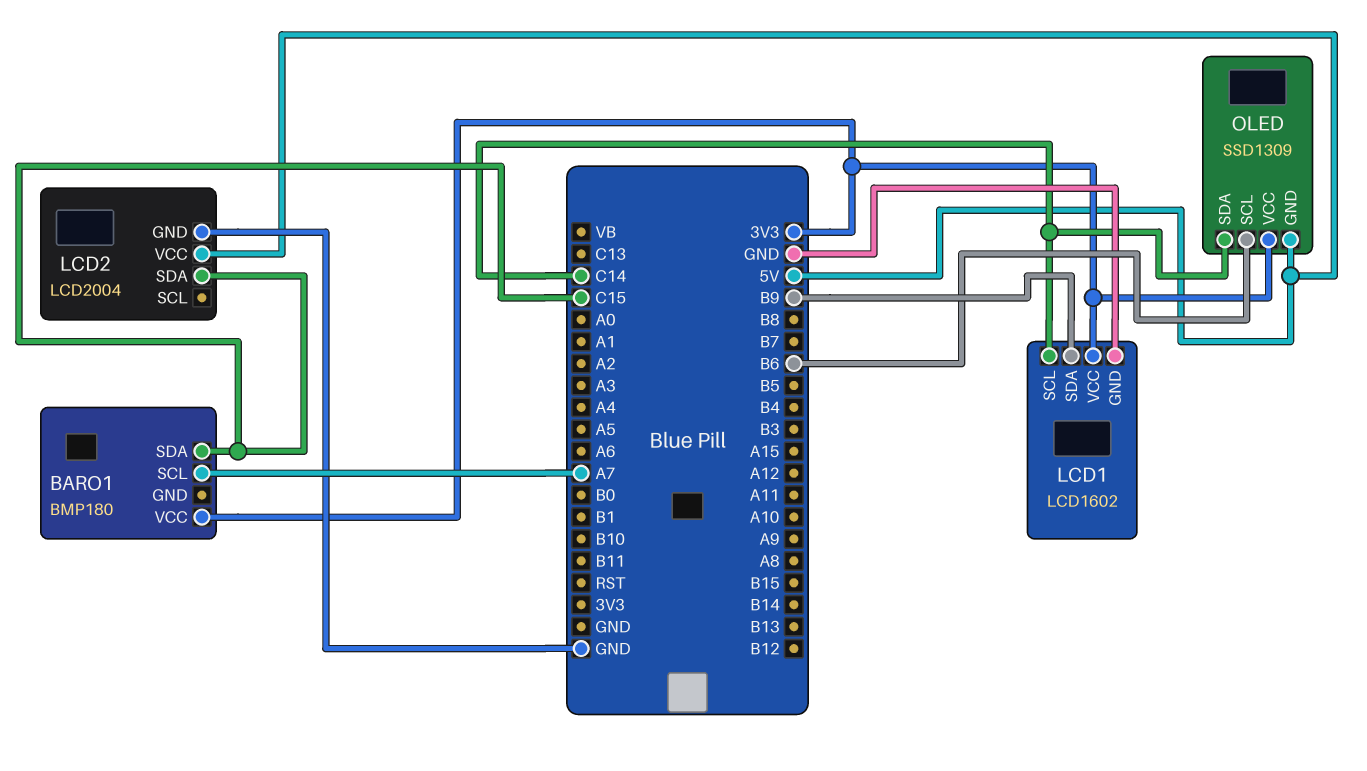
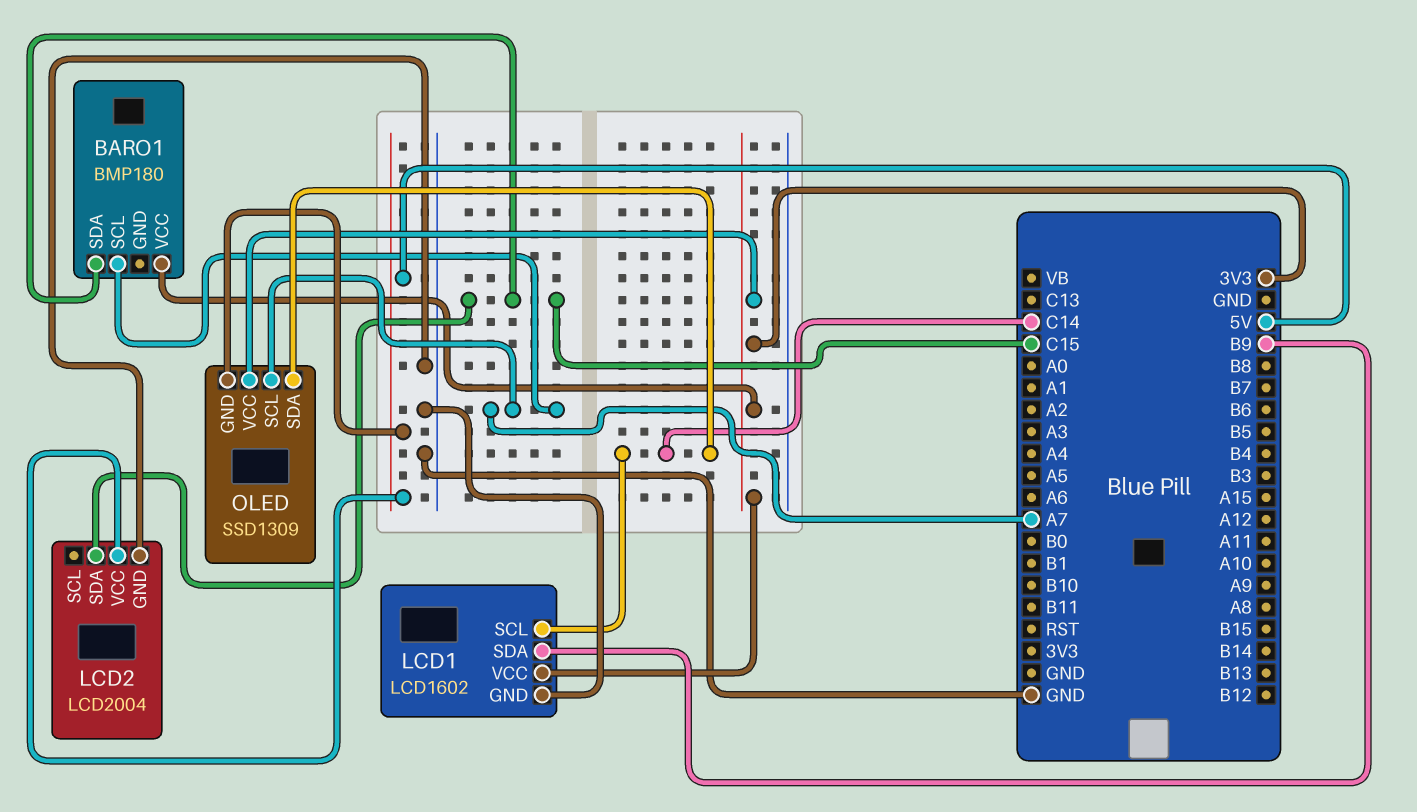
OLED pin SCL: B6 -> A7

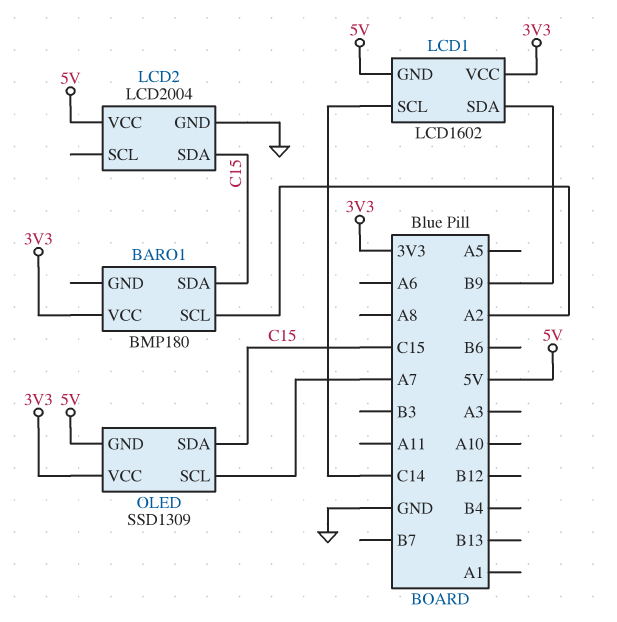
BARO1 pin SCL: A7 -> A2
LCD1 pin GND: GND -> 5V
OLED pin SDA: C14 -> C15

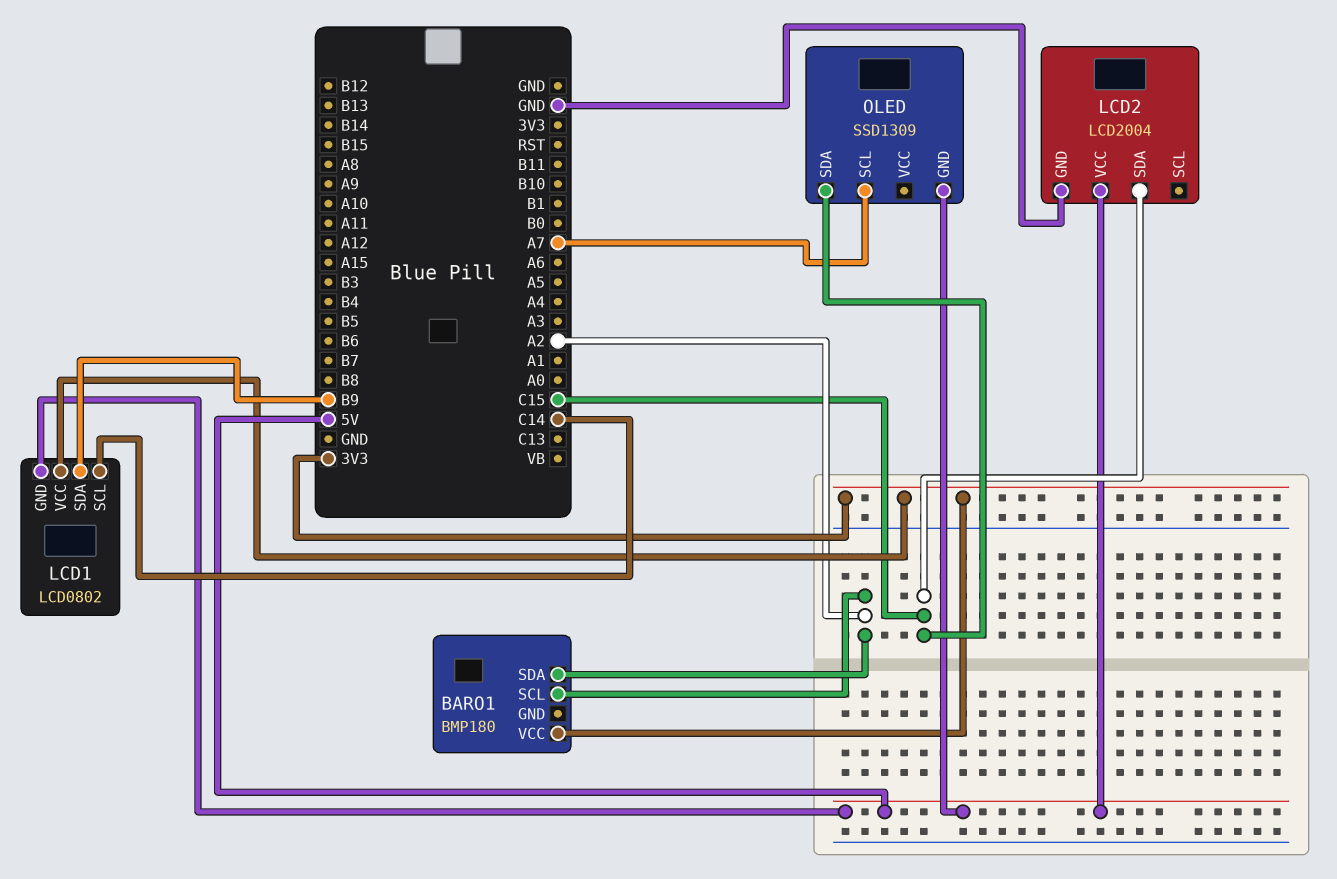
BARO1 pin SDA: C15 -> A2
LCD1: LCD1602 -> LCD0802
OLED pin VCC: 3V3 -> none

